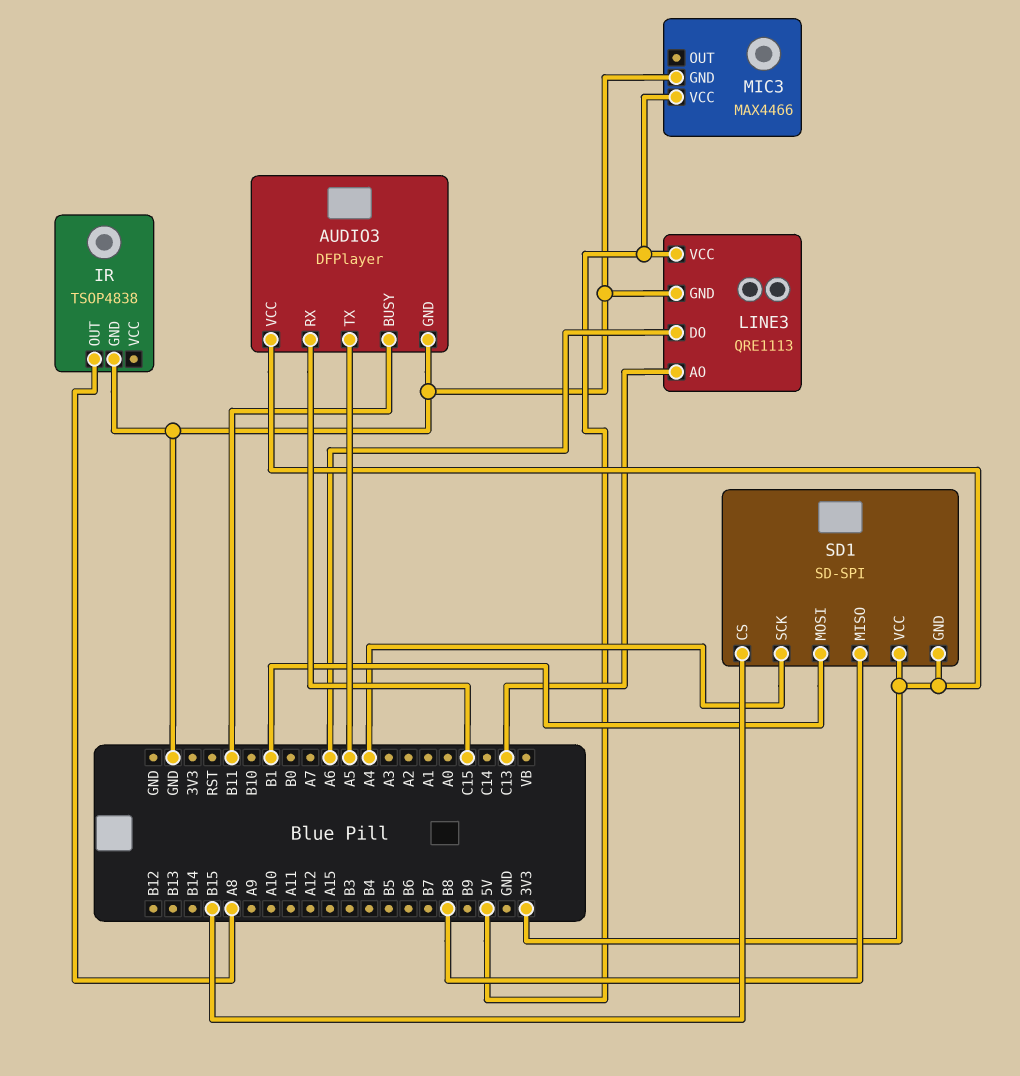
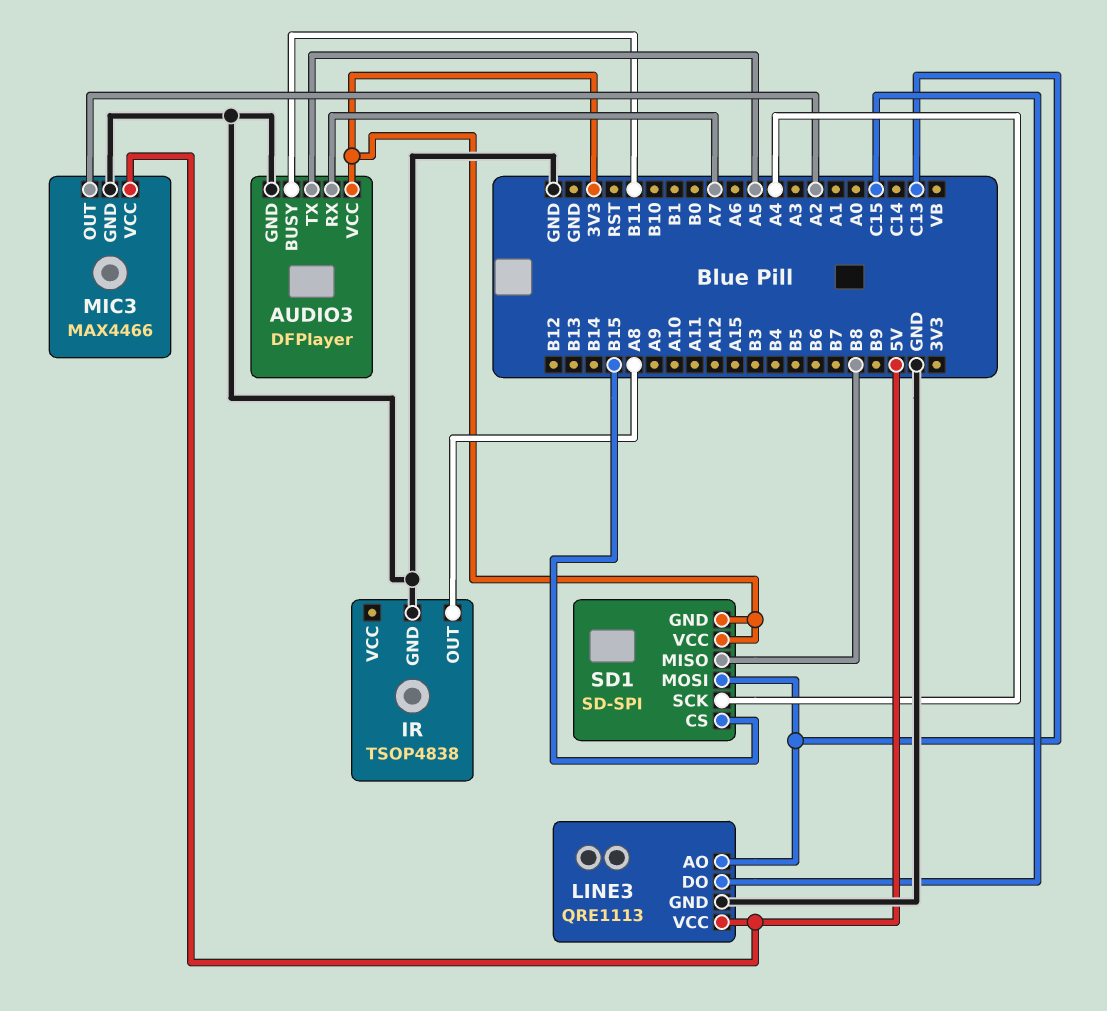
AUDIO3 pin RX: C15 -> A7
LINE3 pin DO: A6 -> C15
MIC3 pin OUT: none -> A2
SD1 pin MOSI: B1 -> C13

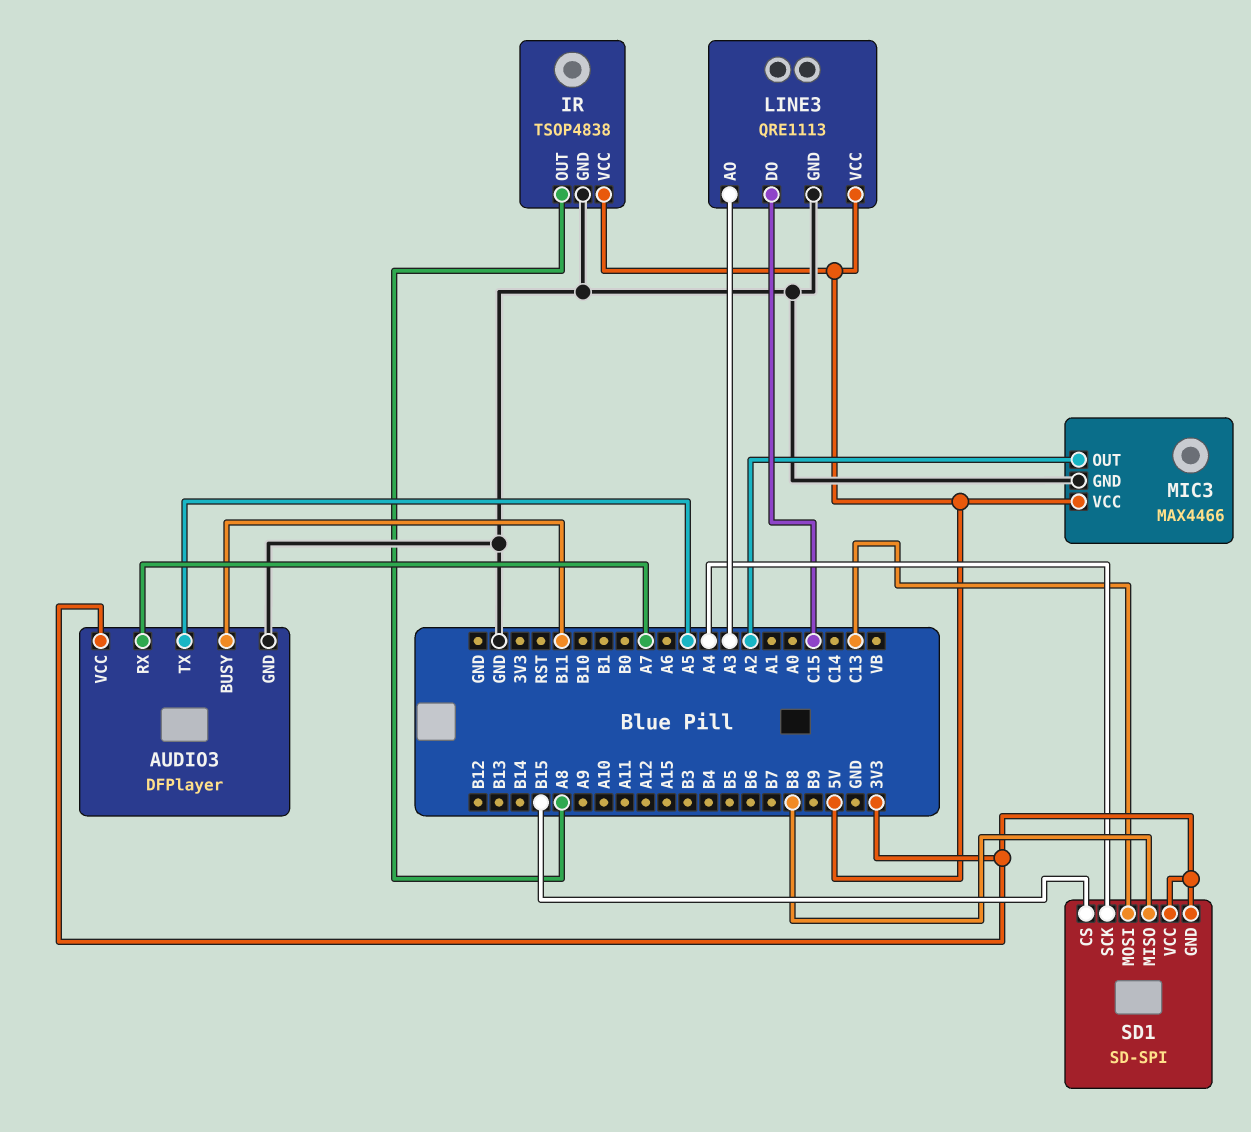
IR pin VCC: none -> 5V
LINE3 pin AO: C13 -> A3

